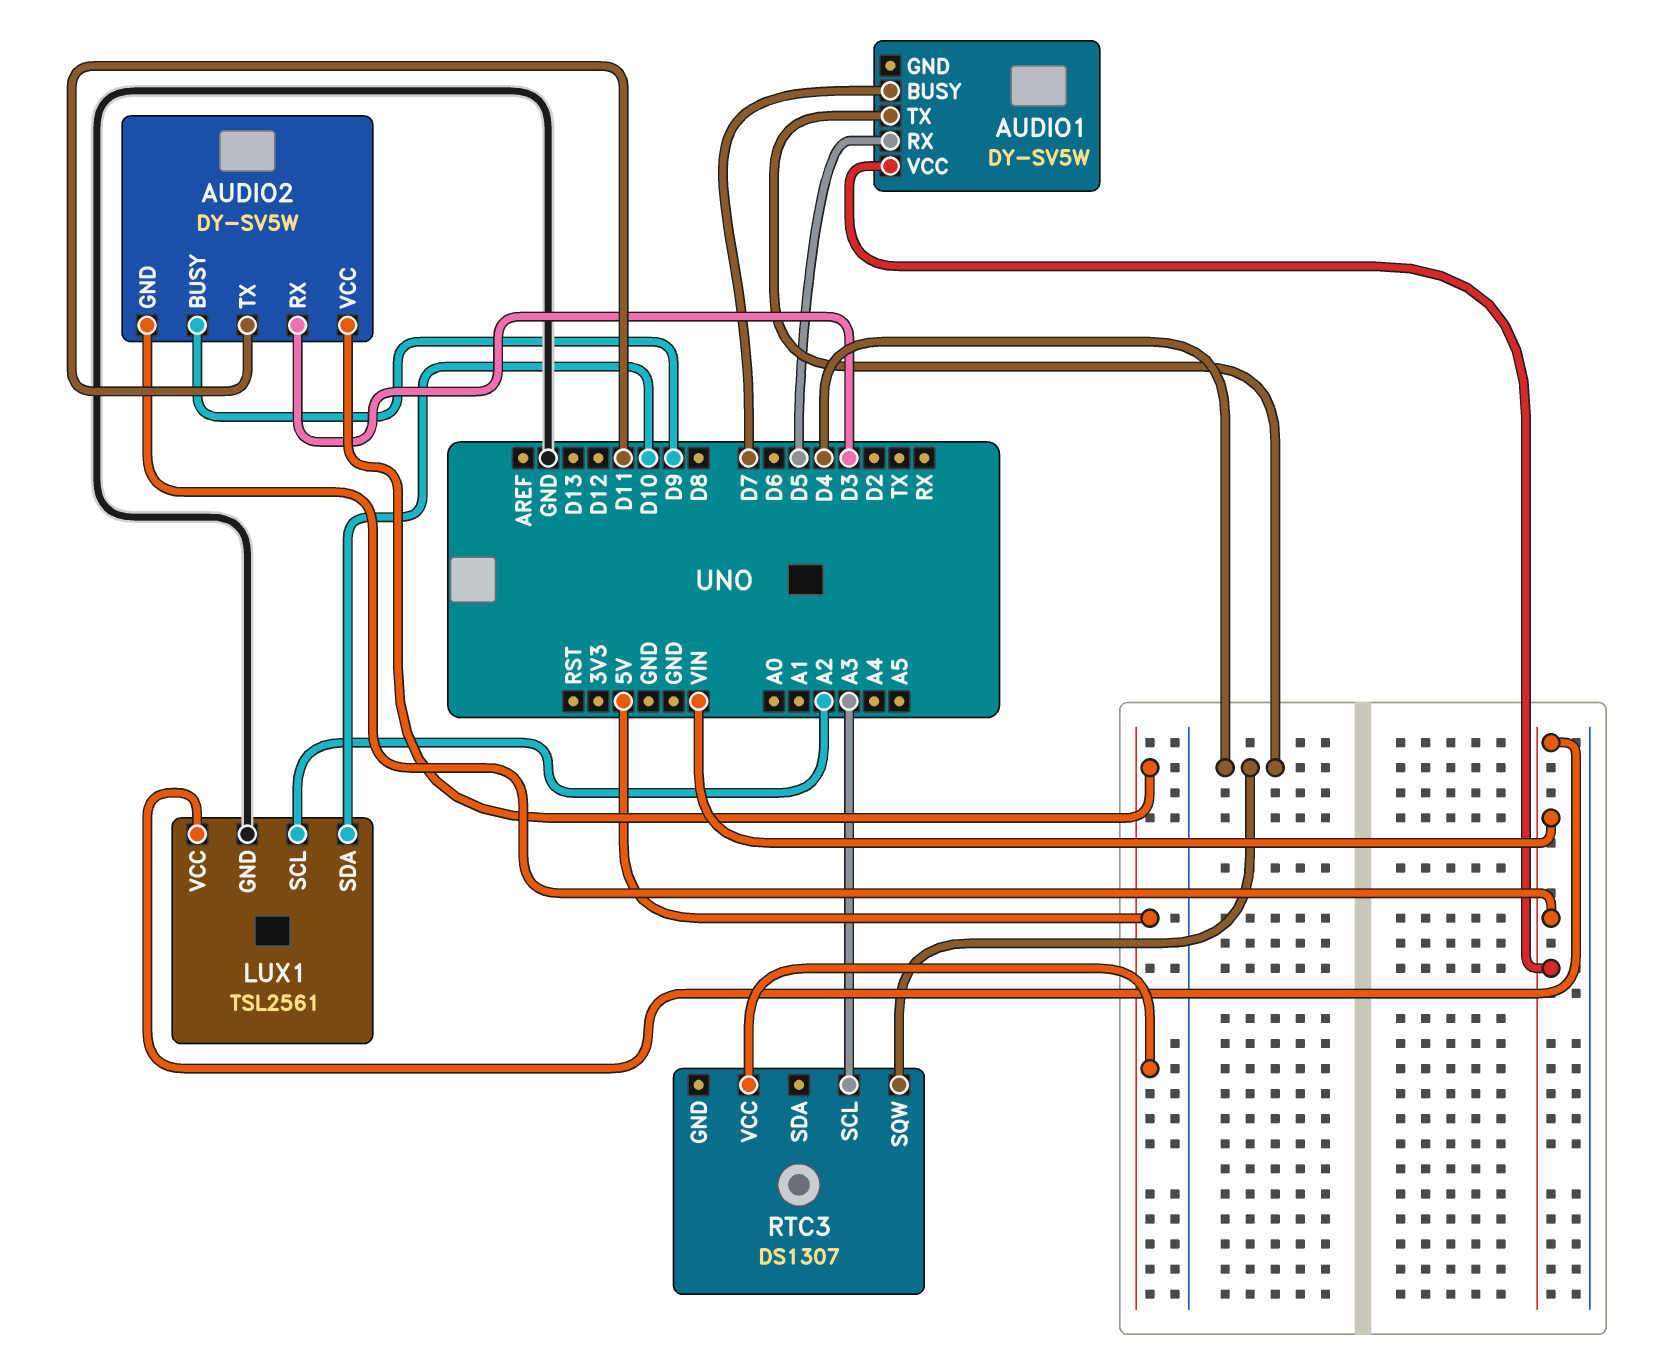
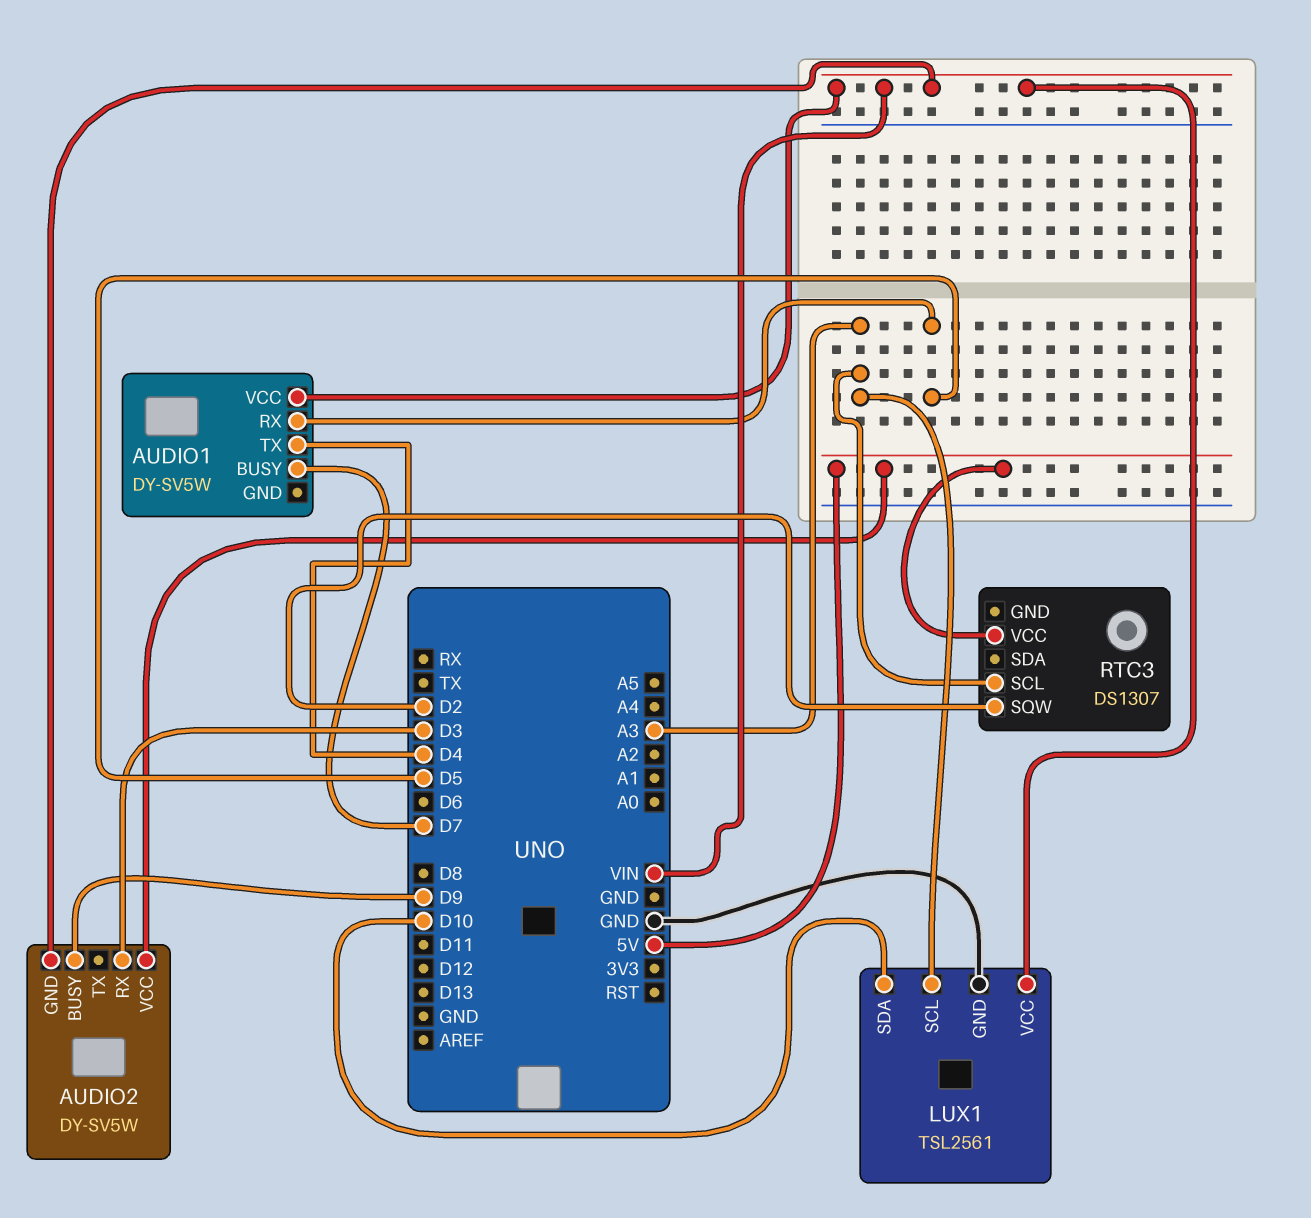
AUDIO2 pin TX: D11 -> none
LUX1 pin SCL: A2 -> A3
RTC3 pin SQW: D4 -> D2

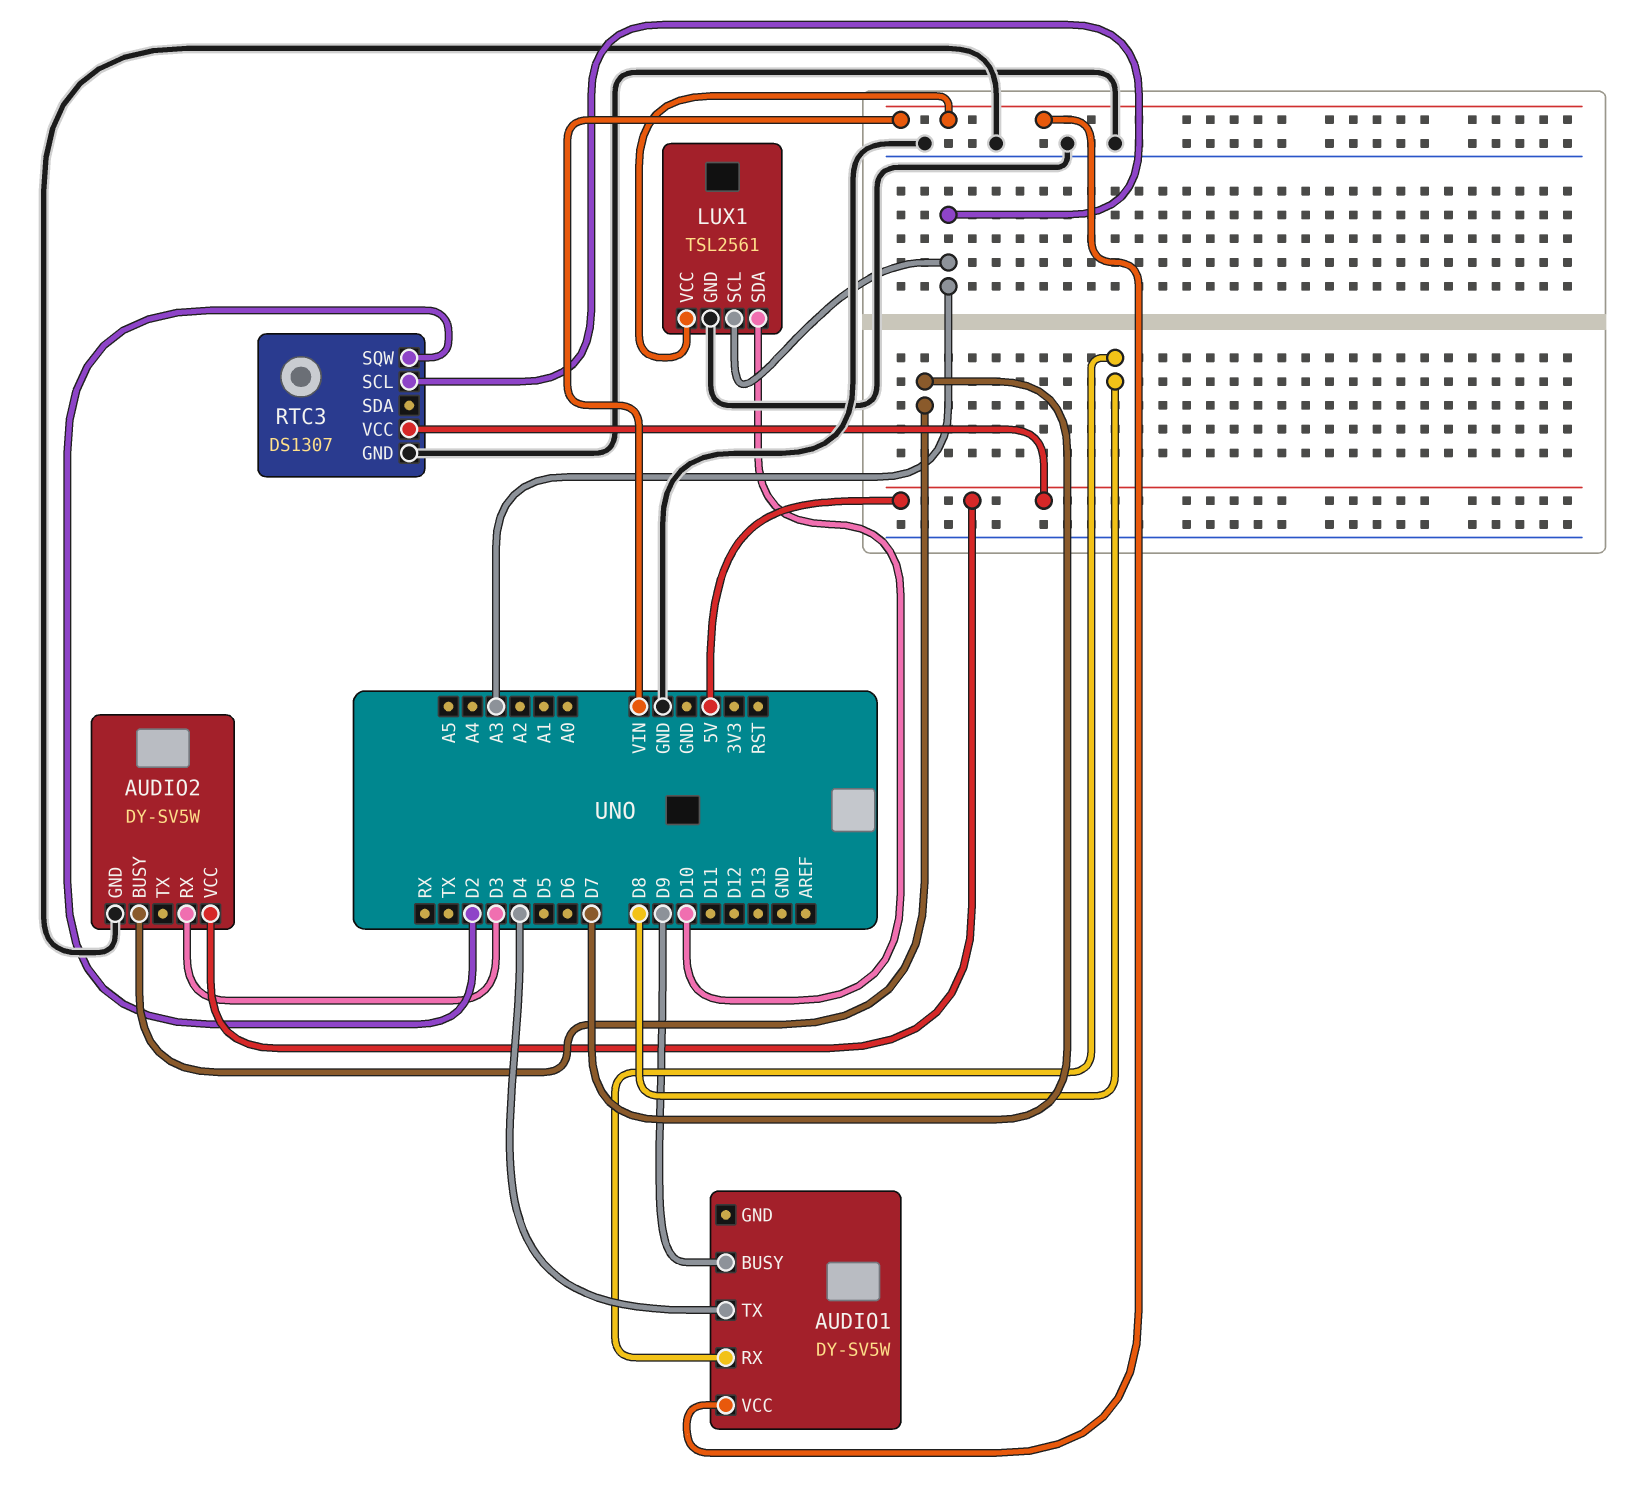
AUDIO1 pin BUSY: D7 -> D9
AUDIO1 pin RX: D5 -> D8
AUDIO2 pin BUSY: D9 -> D7
AUDIO2 pin GND: VIN -> GND
RTC3 pin GND: none -> GND

